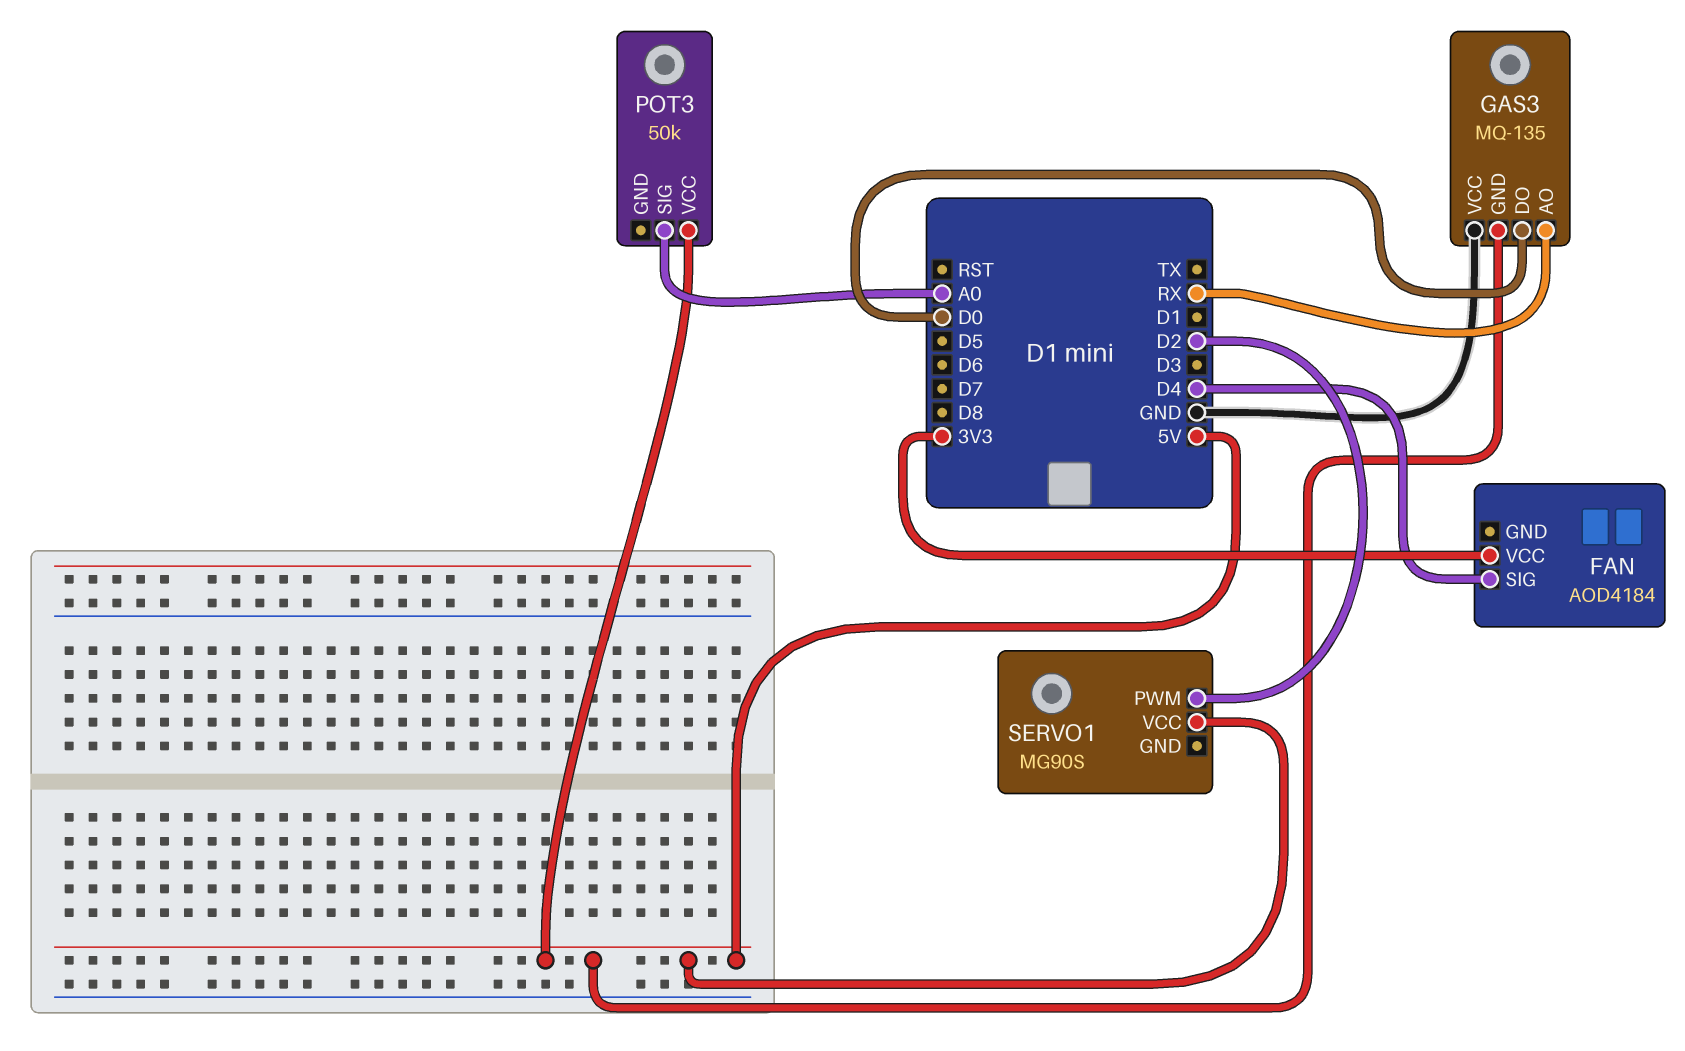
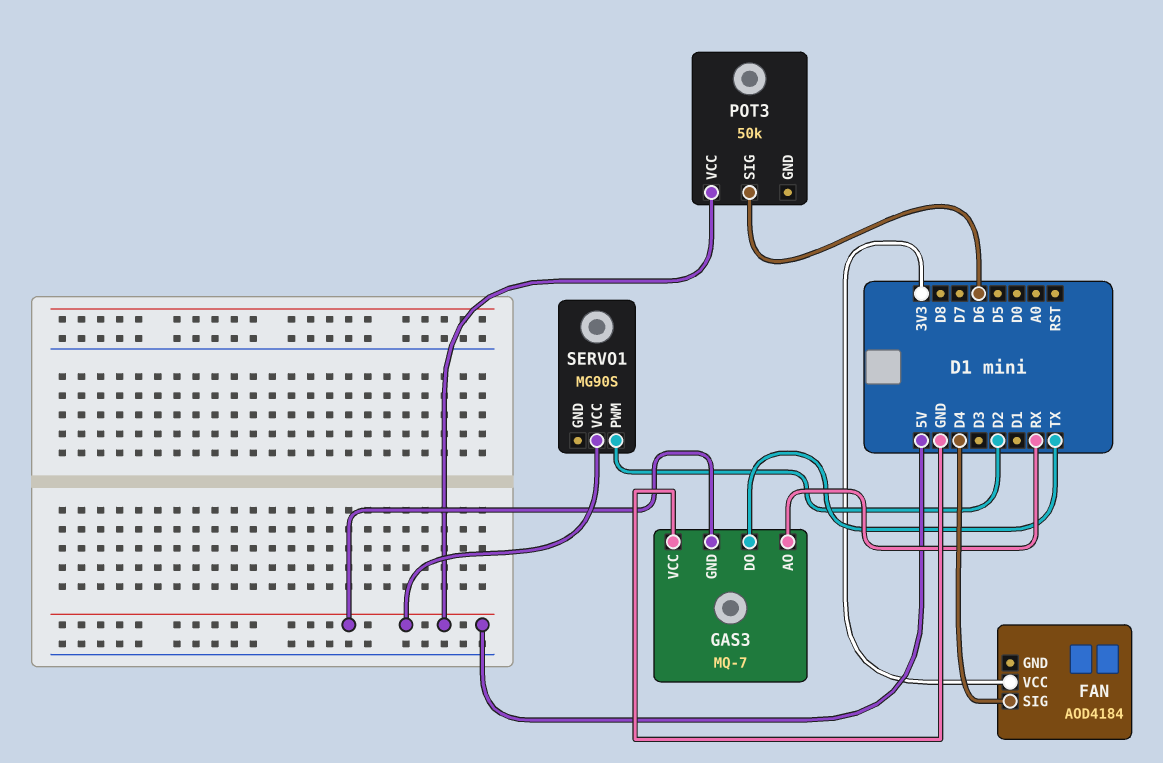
GAS3: MQ-135 -> MQ-7
GAS3 pin DO: D0 -> TX
POT3 pin SIG: A0 -> D6

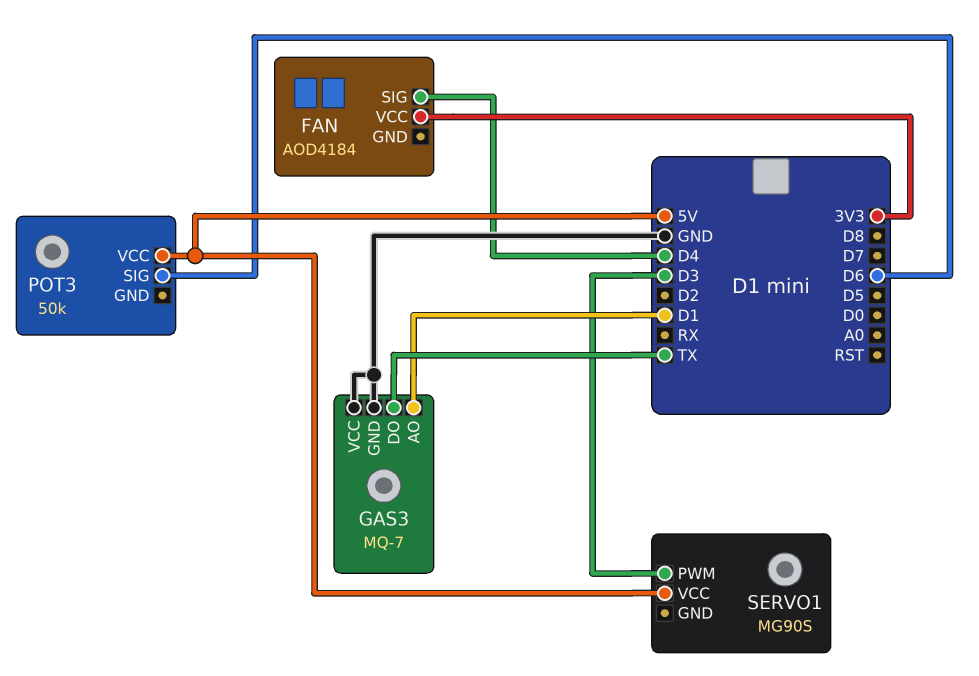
GAS3 pin AO: RX -> D1
GAS3 pin GND: 5V -> GND
SERVO1 pin PWM: D2 -> D3

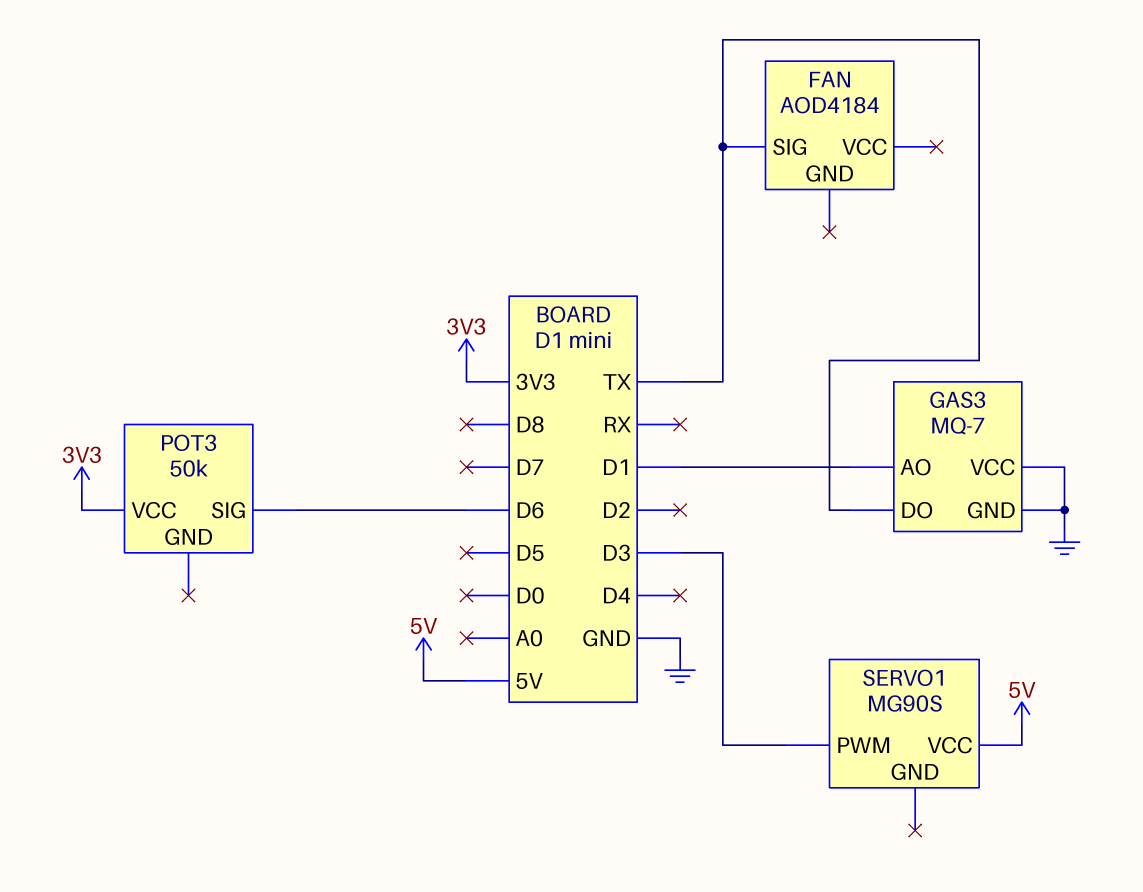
FAN pin SIG: D4 -> TX
FAN pin VCC: 3V3 -> none
POT3 pin VCC: 5V -> 3V3

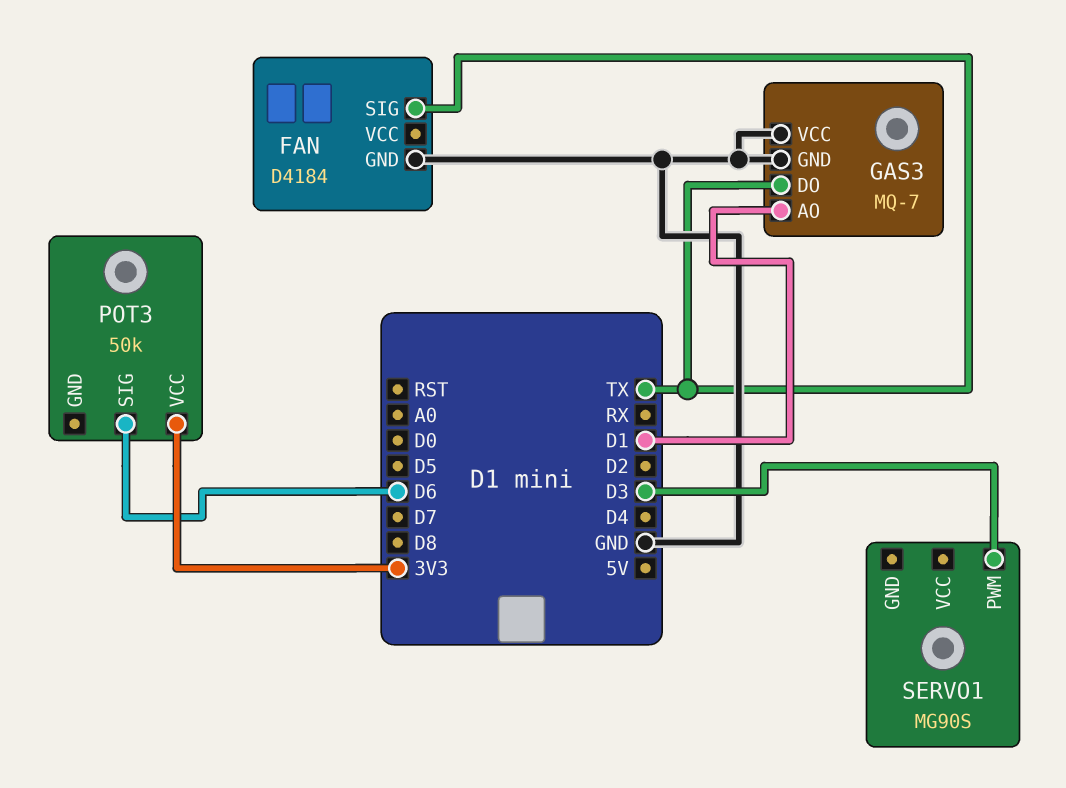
FAN: AOD4184 -> D4184
FAN pin GND: none -> GND
SERVO1 pin VCC: 5V -> none

